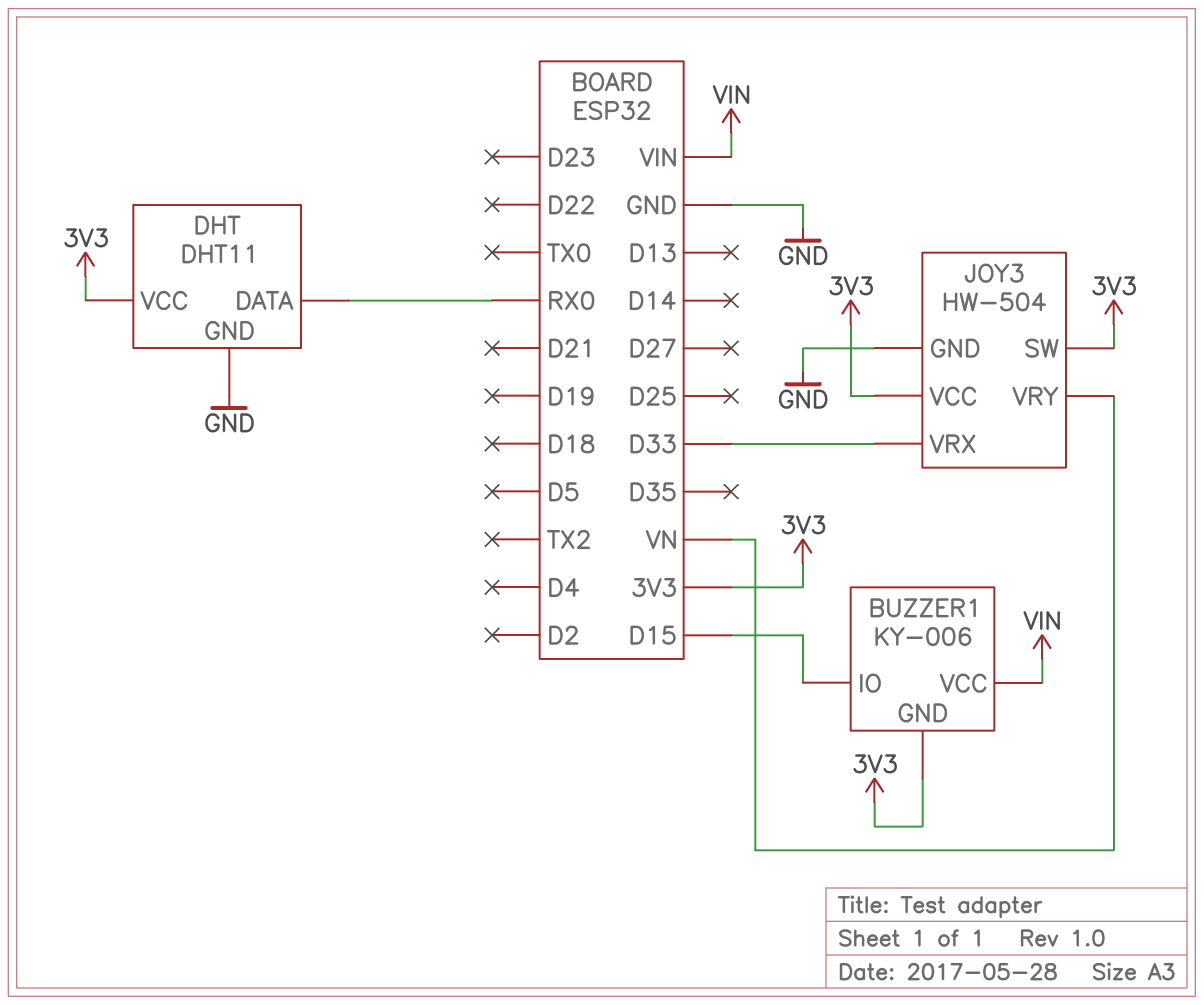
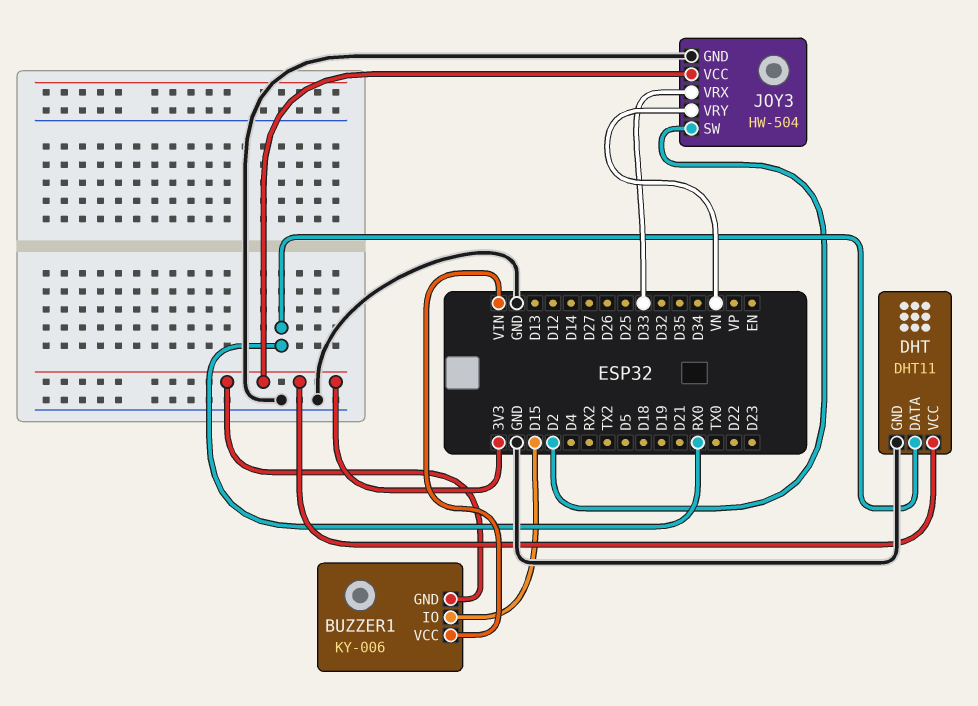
JOY3 pin SW: 3V3 -> D2

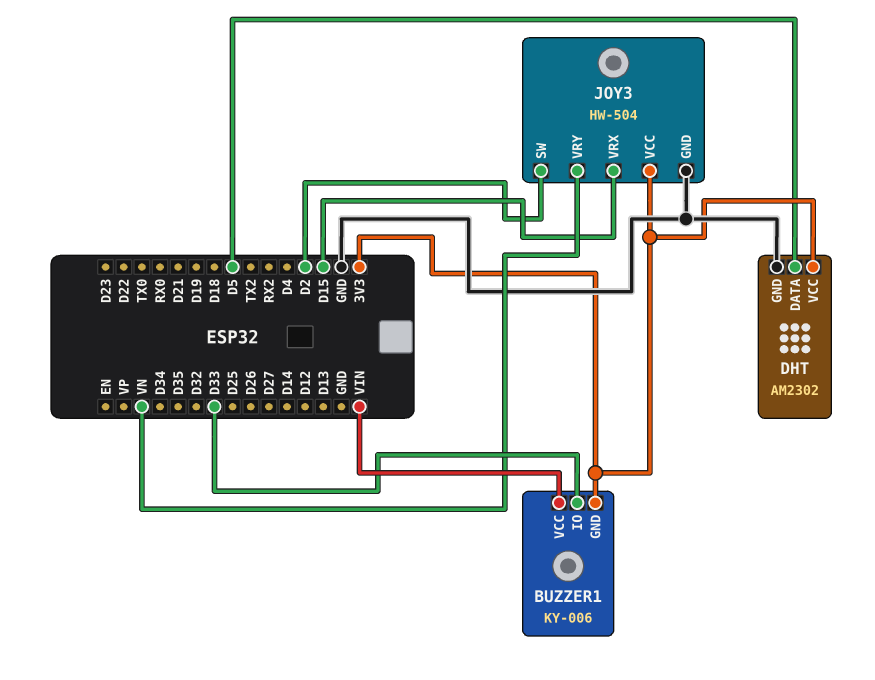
BUZZER1 pin IO: D15 -> D33
DHT: DHT11 -> AM2302
DHT pin DATA: RX0 -> D5
JOY3 pin VRX: D33 -> D15

